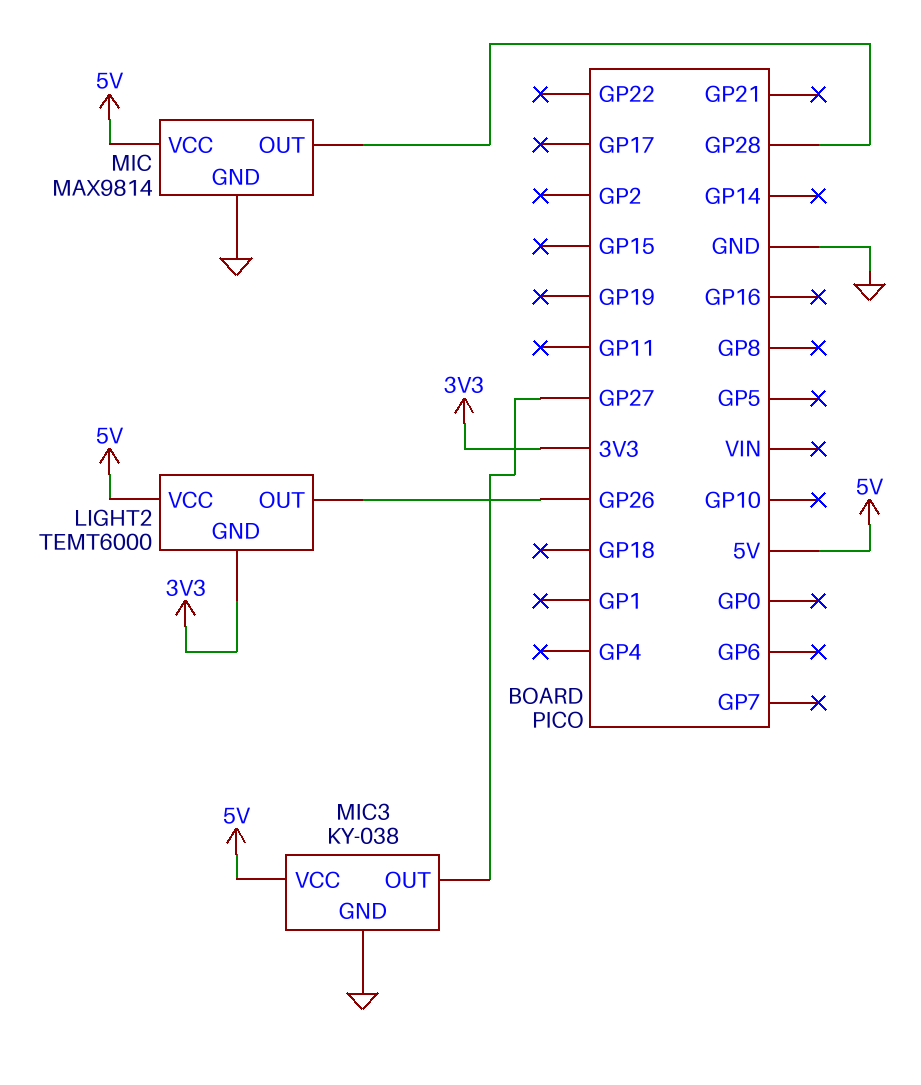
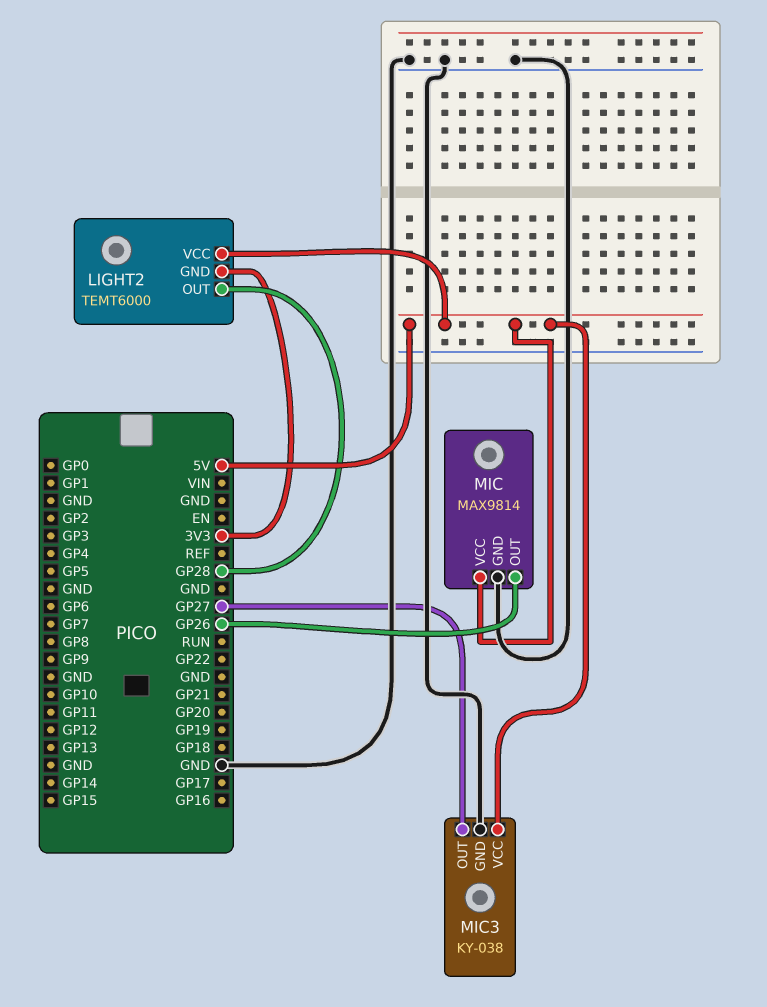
LIGHT2 pin OUT: GP26 -> GP28
MIC pin OUT: GP28 -> GP26

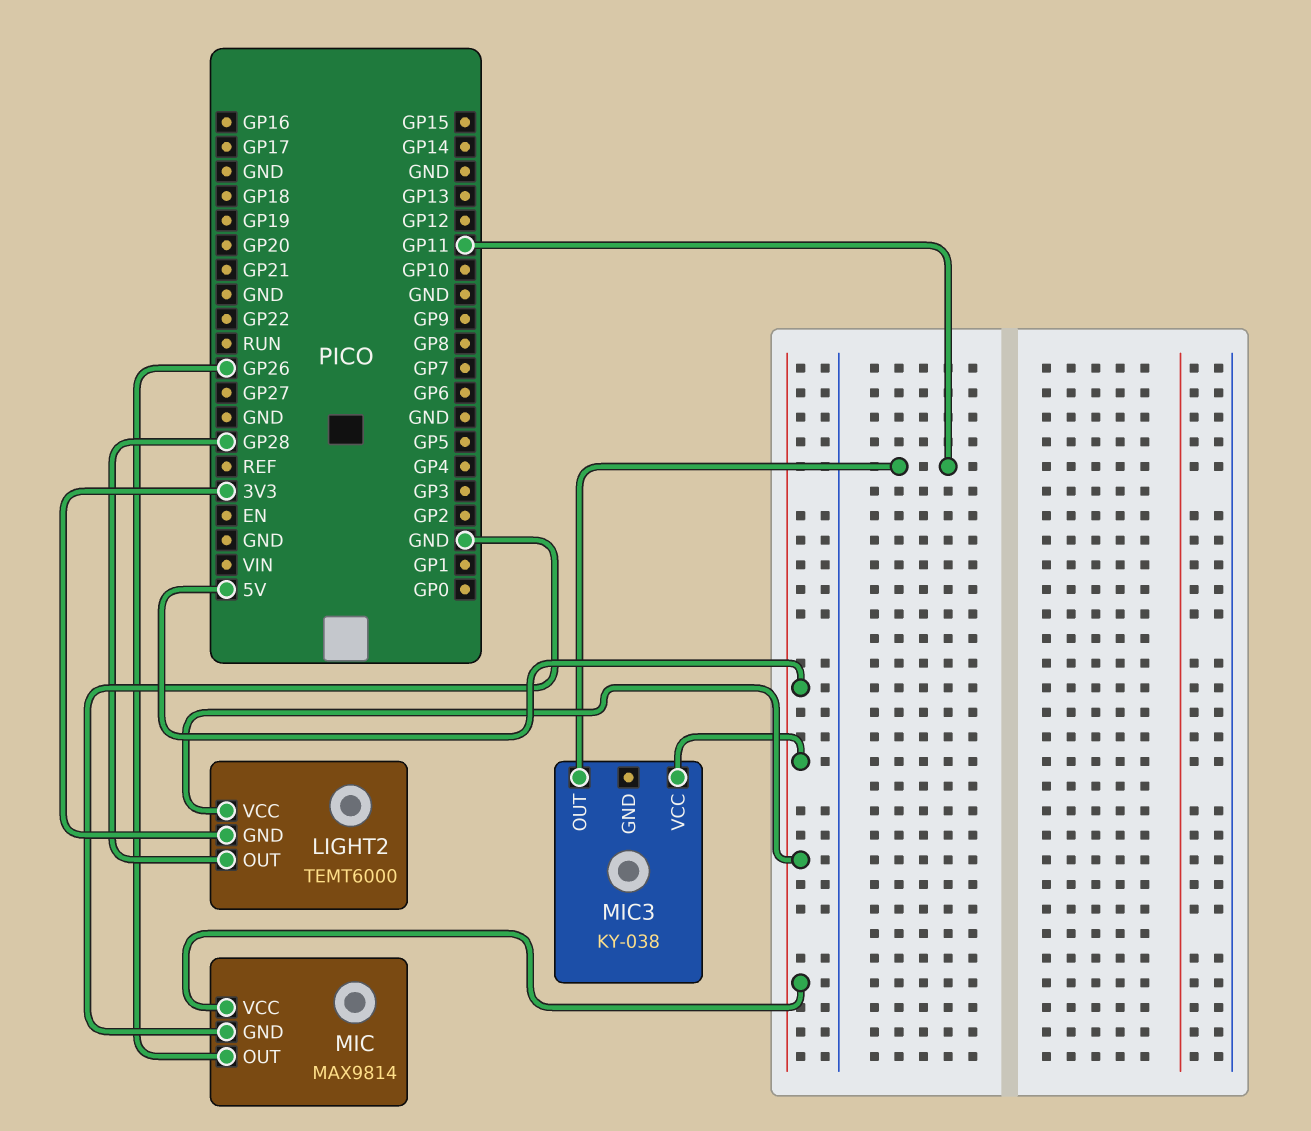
MIC3 pin GND: GND -> none
MIC3 pin OUT: GP27 -> GP11

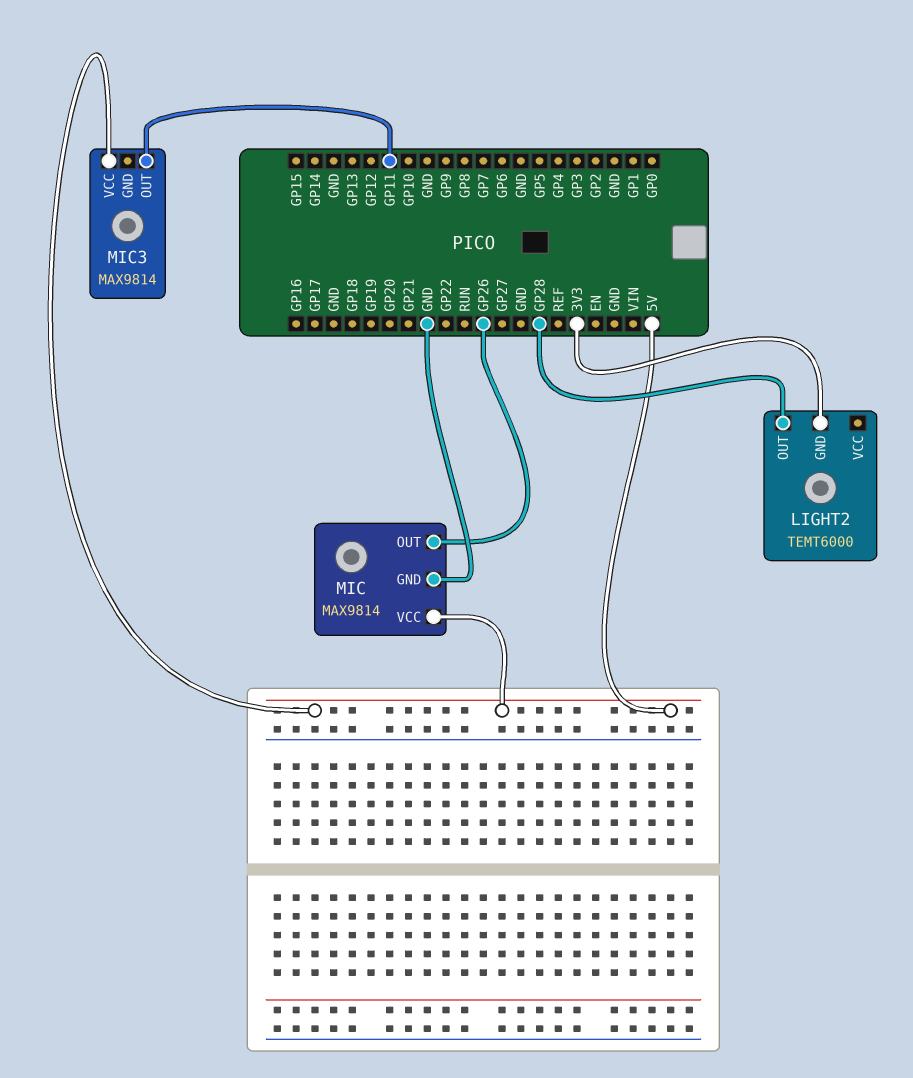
LIGHT2 pin VCC: 5V -> none
MIC3: KY-038 -> MAX9814

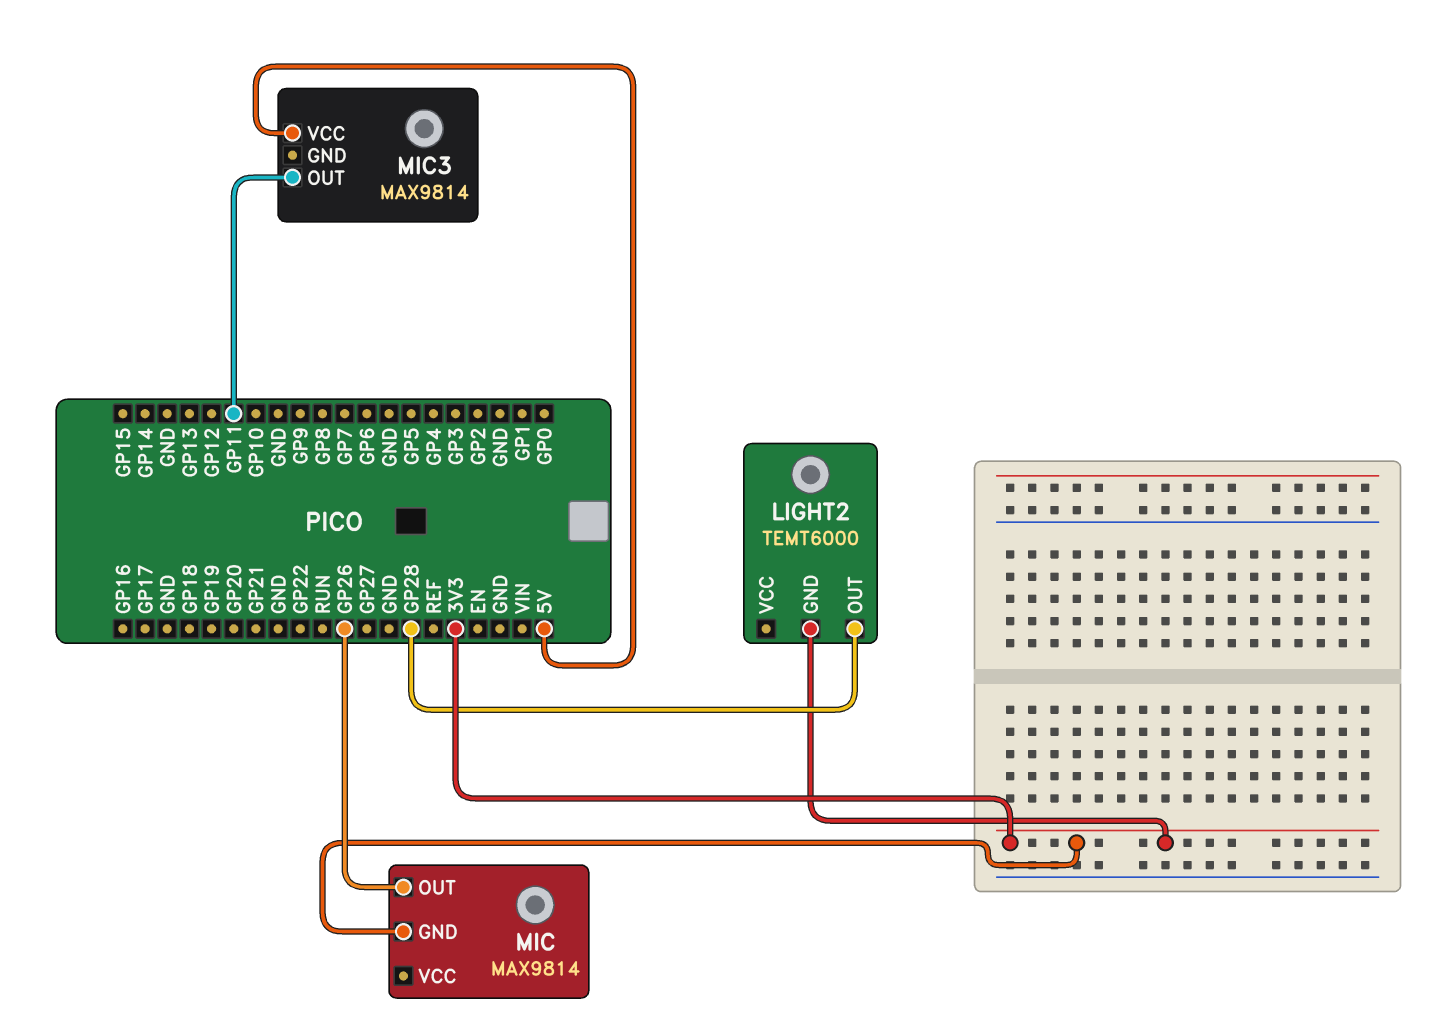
MIC pin GND: GND -> 3V3
MIC pin VCC: 5V -> none

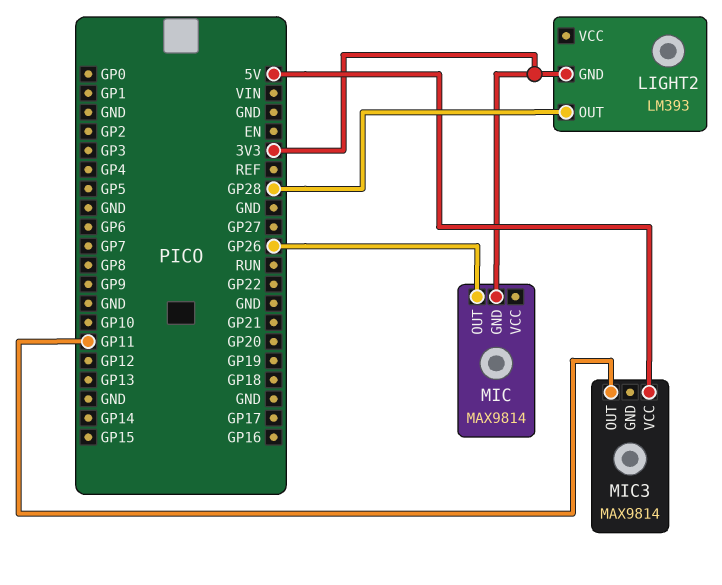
LIGHT2: TEMT6000 -> LM393

